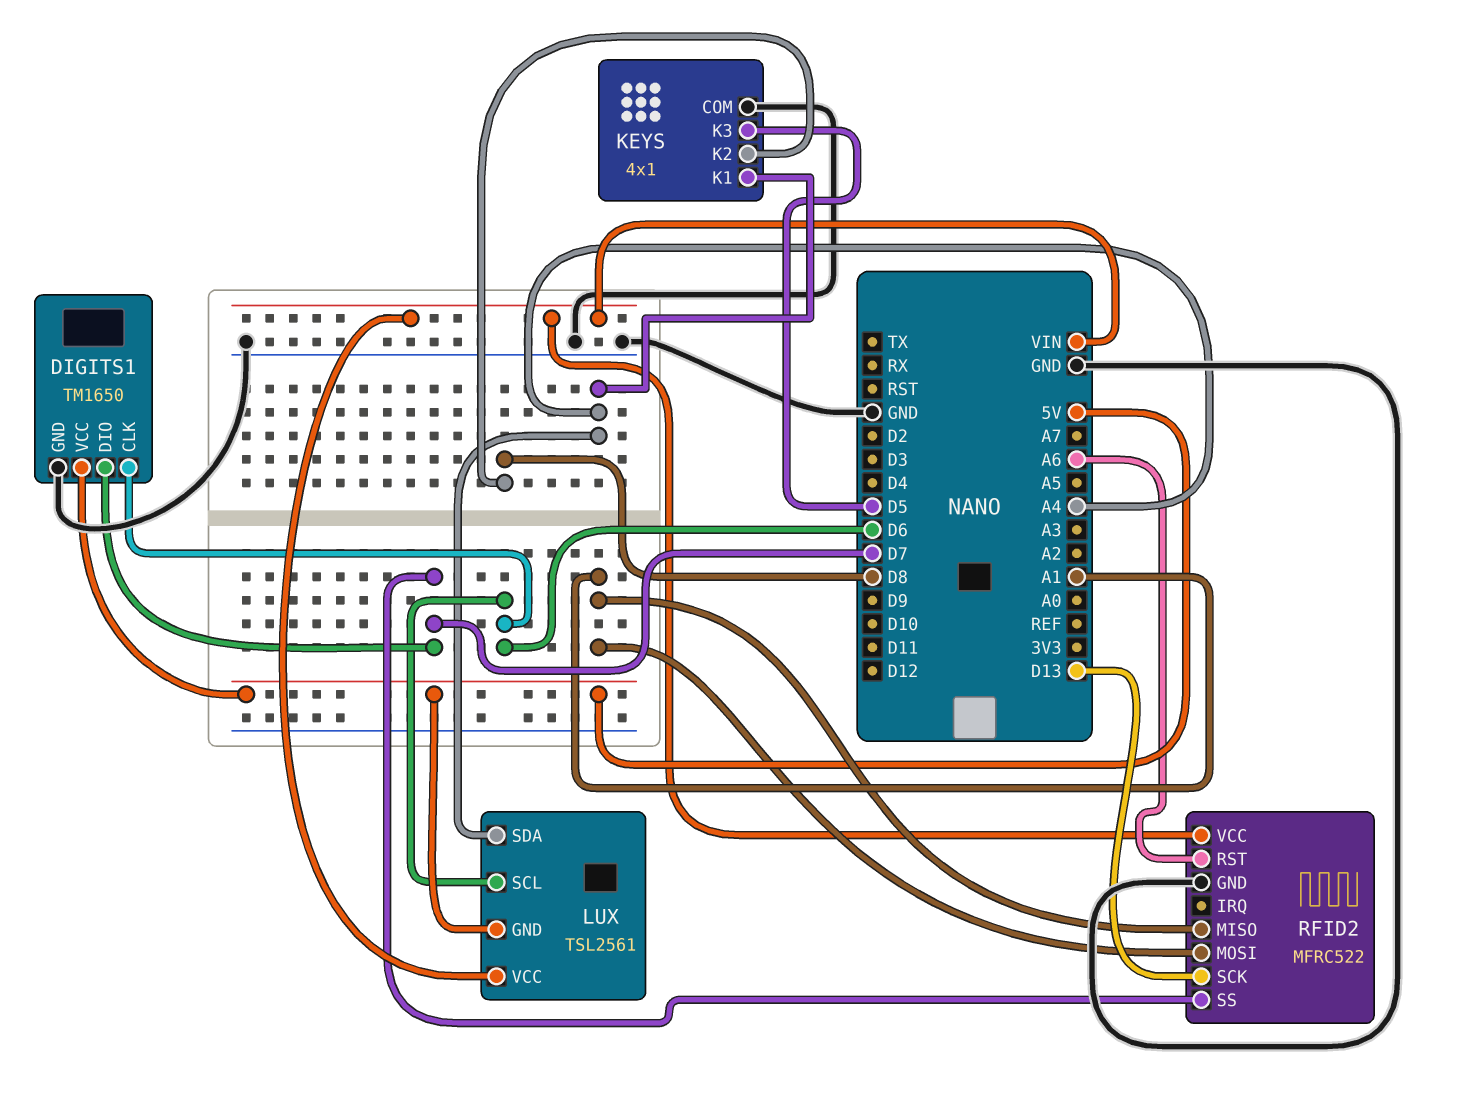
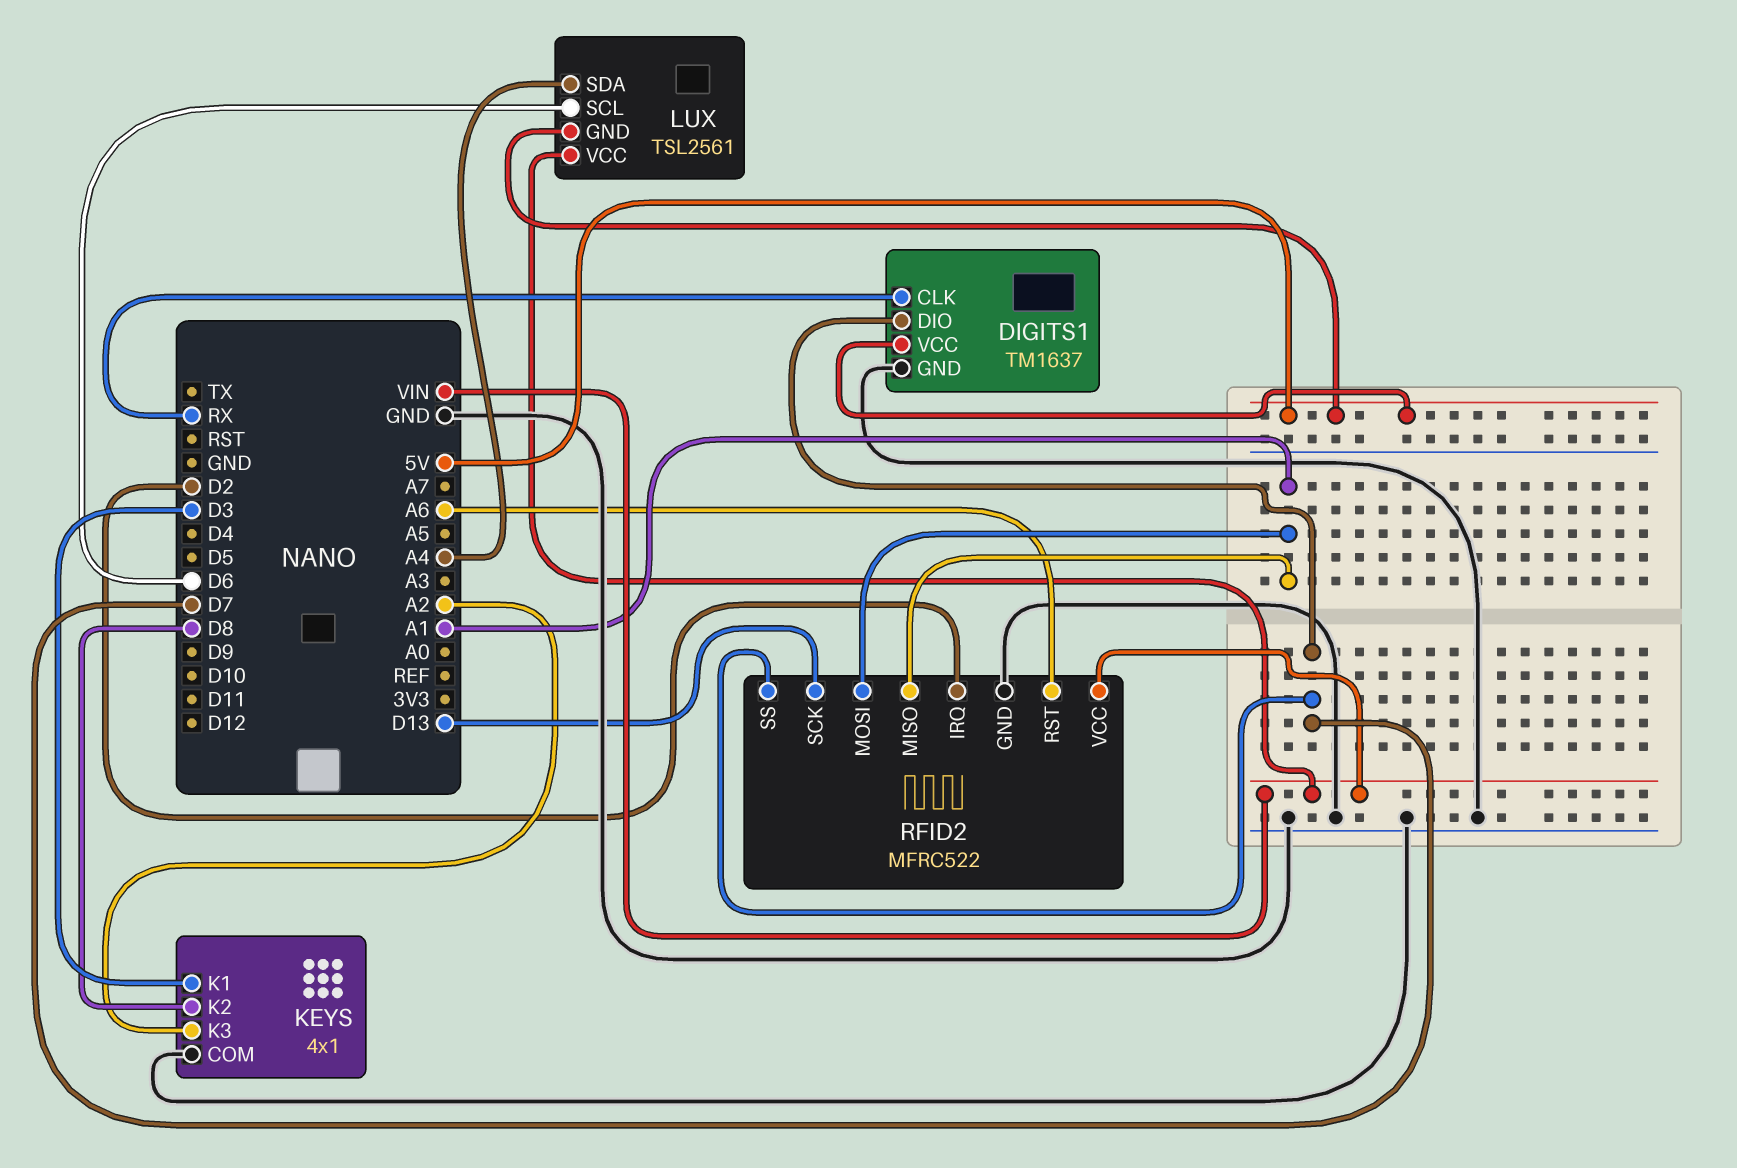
DIGITS1: TM1650 -> TM1637
DIGITS1 pin CLK: D6 -> RX
KEYS pin K1: A4 -> D3
KEYS pin K3: D5 -> A2
RFID2 pin IRQ: none -> D2

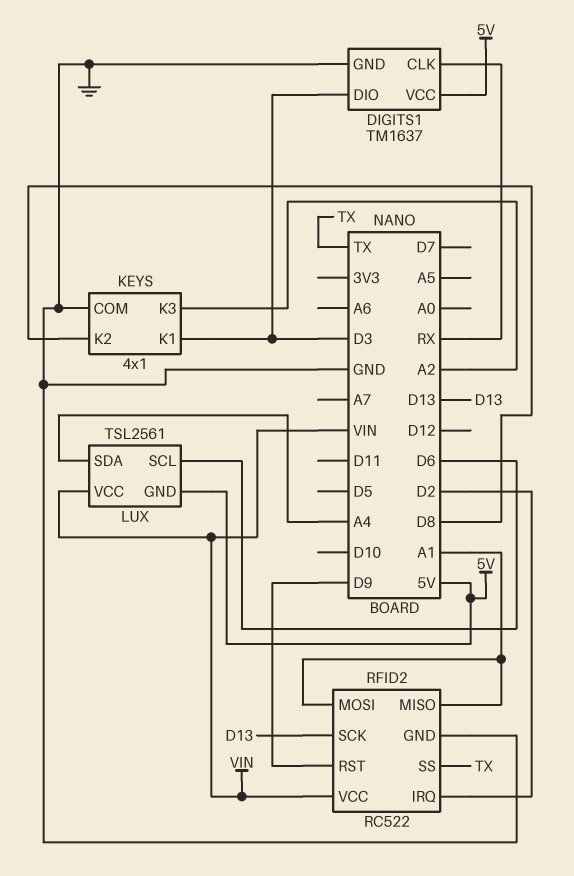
DIGITS1 pin DIO: D7 -> D3
RFID2: MFRC522 -> RC522
RFID2 pin RST: A6 -> D9
RFID2 pin SS: D7 -> TX

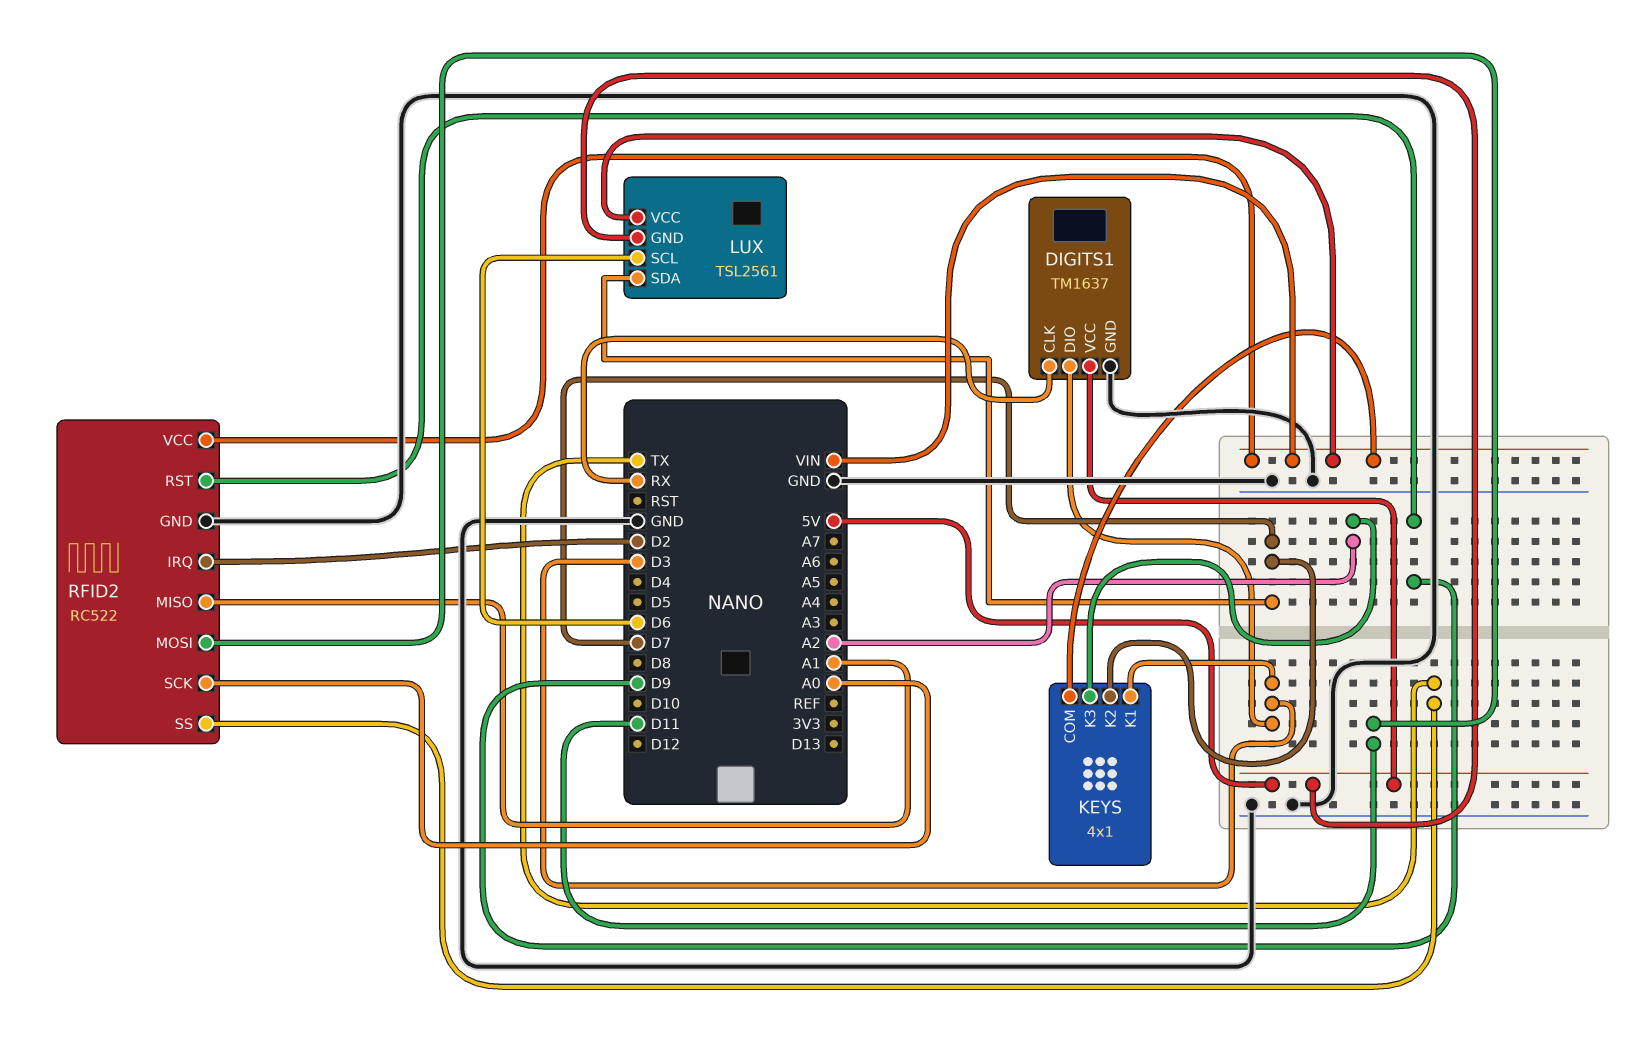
KEYS pin COM: GND -> VIN
KEYS pin K2: D8 -> D7
LUX pin SDA: A4 -> D7
RFID2 pin MOSI: A1 -> D11
RFID2 pin SCK: D13 -> A0

